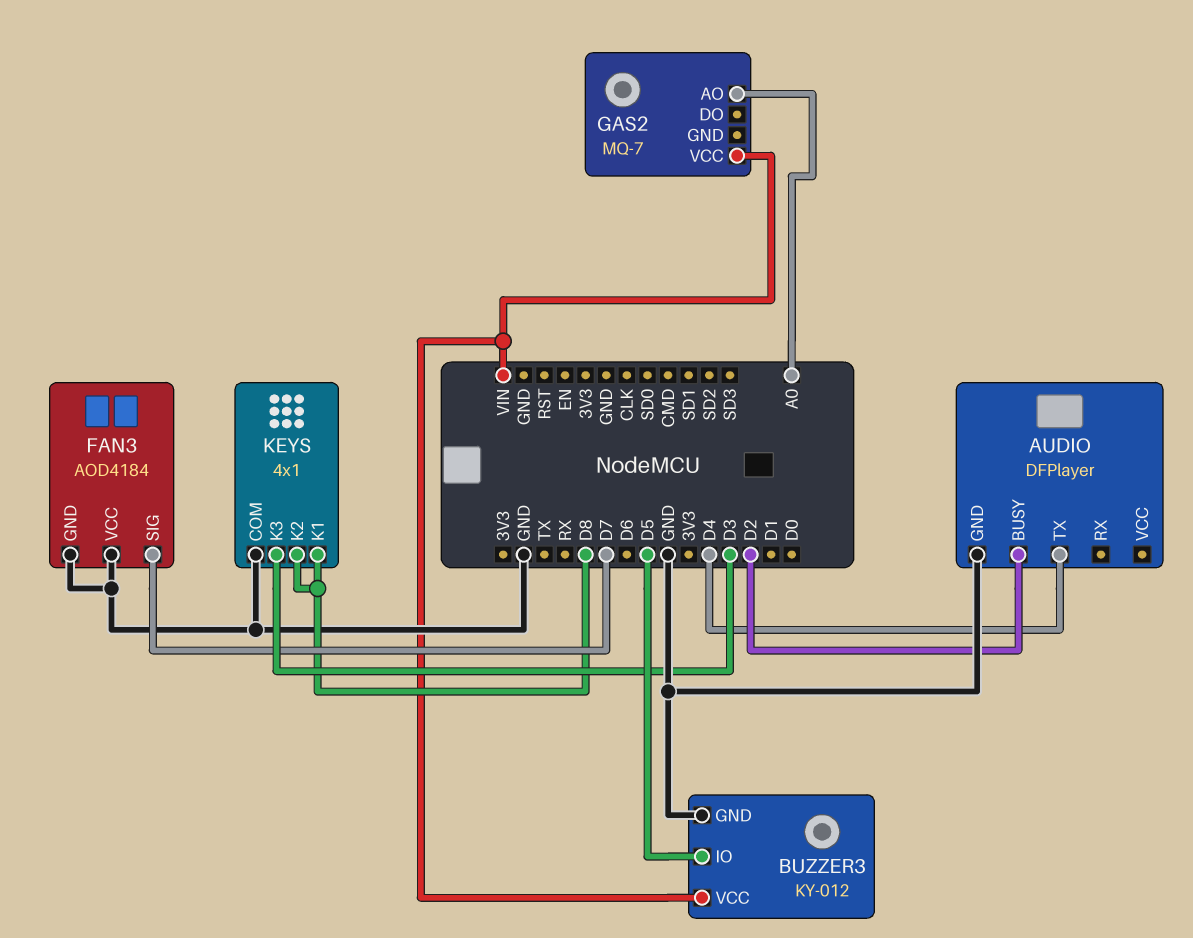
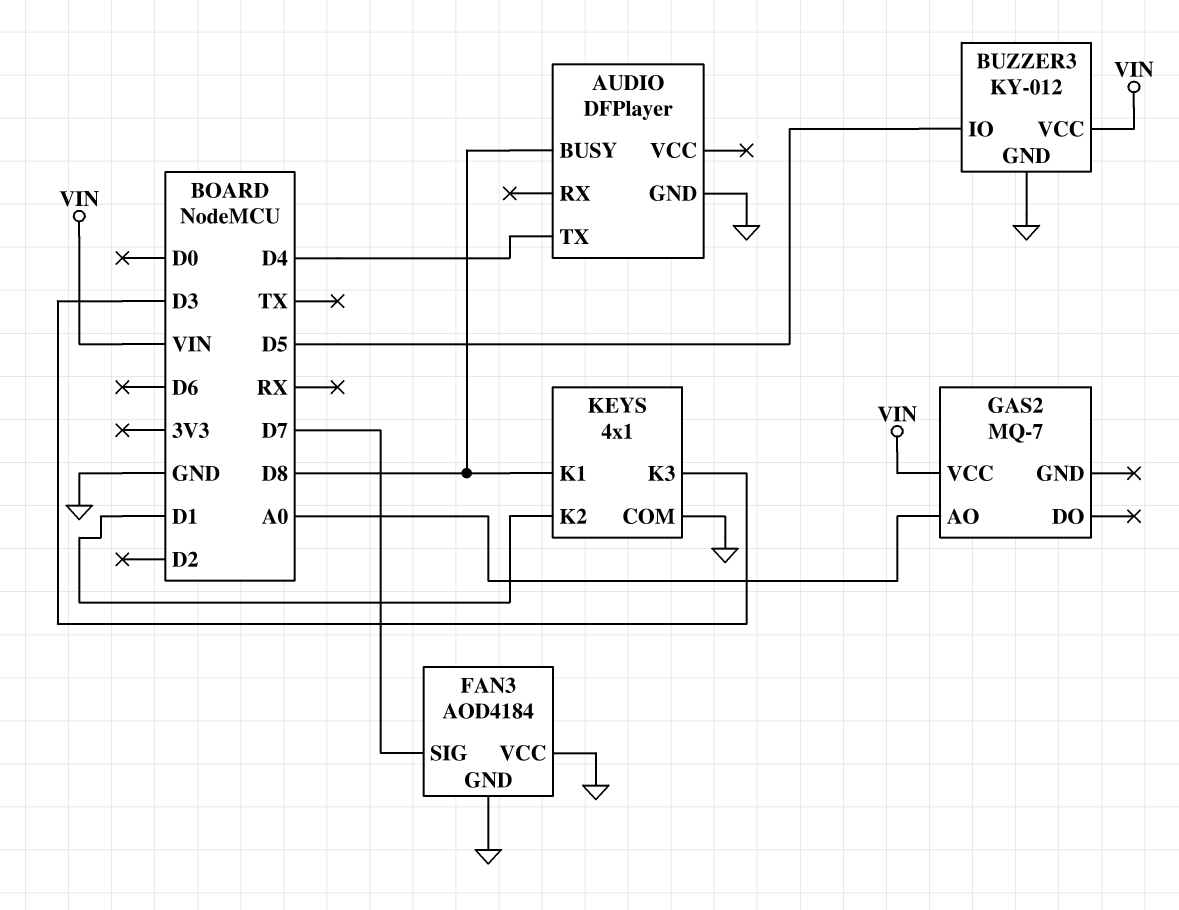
AUDIO pin BUSY: D2 -> D8
KEYS pin K2: D8 -> D1

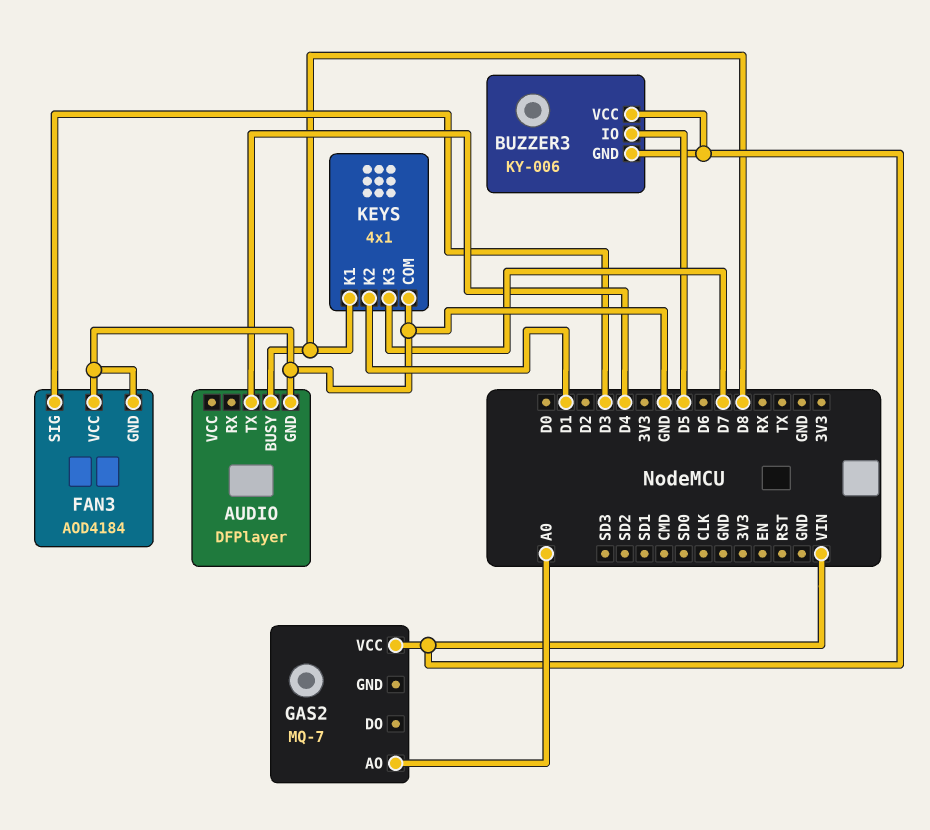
BUZZER3: KY-012 -> KY-006
BUZZER3 pin GND: GND -> VIN
FAN3 pin SIG: D7 -> D3
KEYS pin K3: D3 -> D7

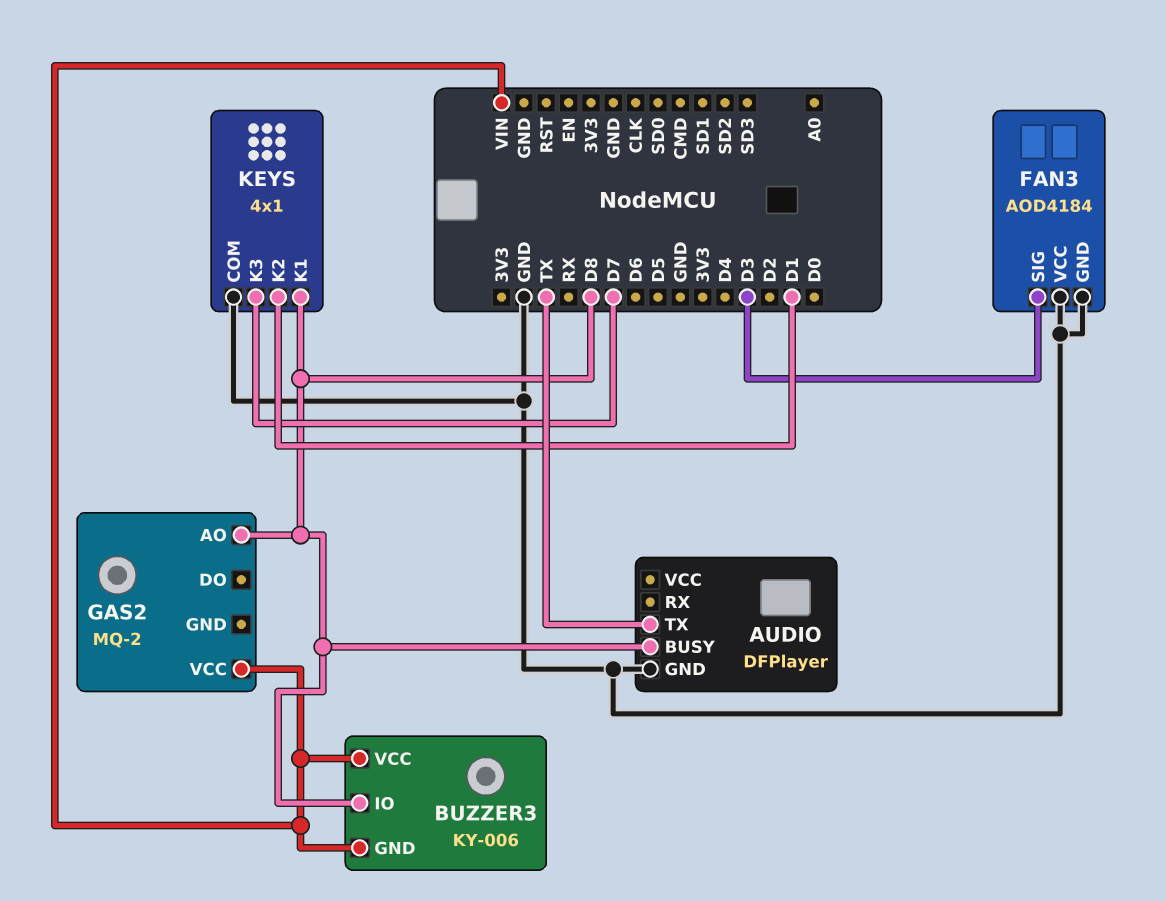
AUDIO pin TX: D4 -> TX
BUZZER3 pin IO: D5 -> D8
GAS2: MQ-7 -> MQ-2
GAS2 pin AO: A0 -> D8

